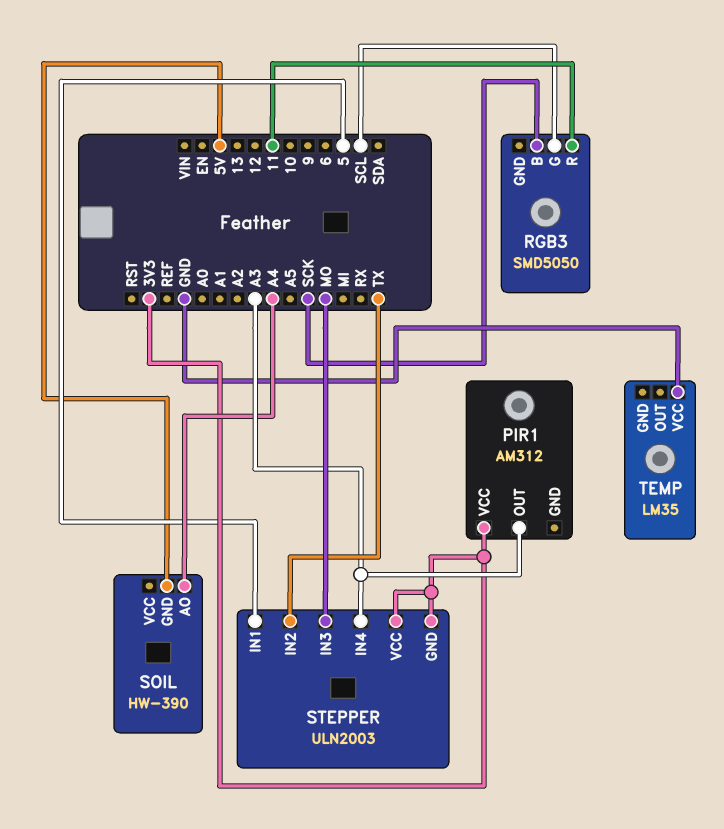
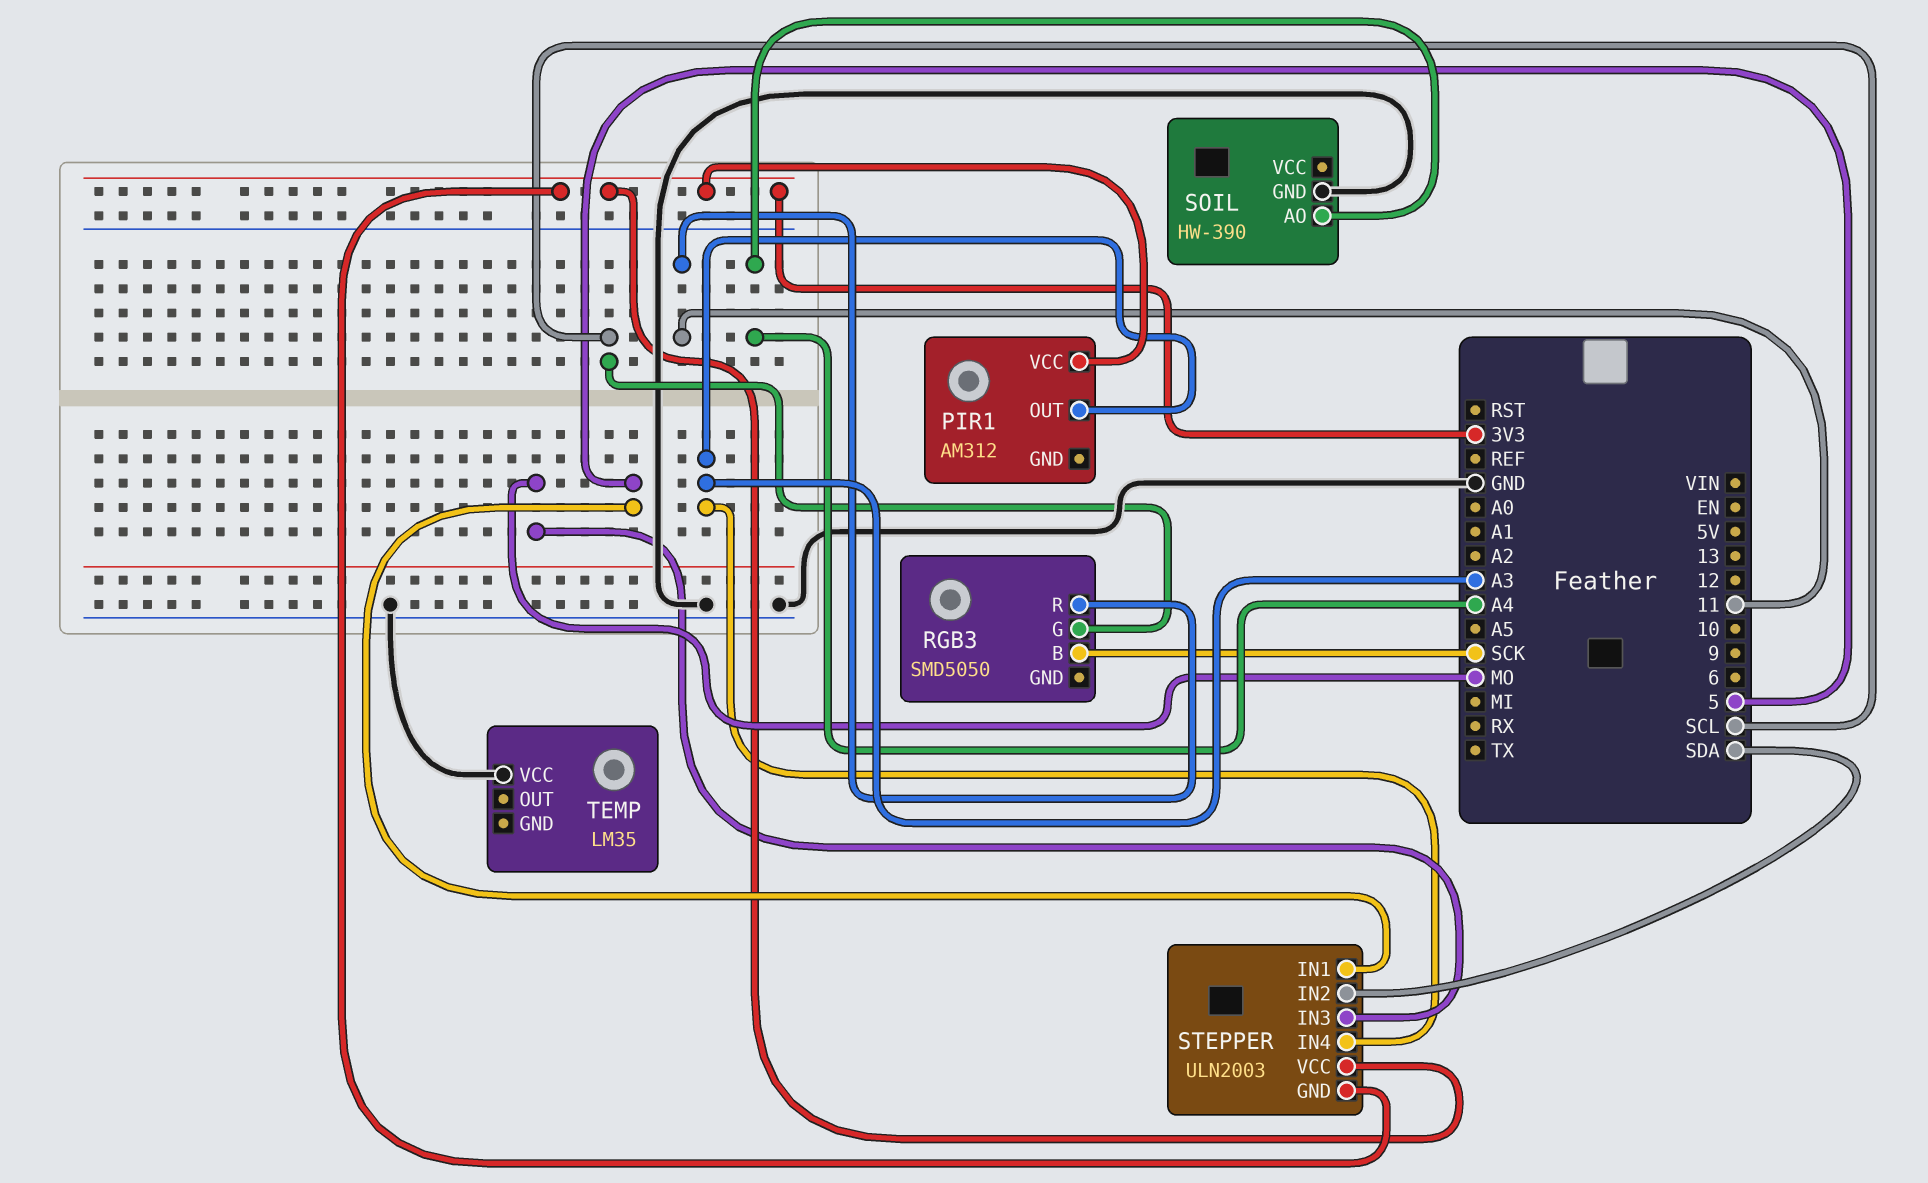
SOIL pin GND: 5V -> GND
STEPPER pin IN2: TX -> SDA

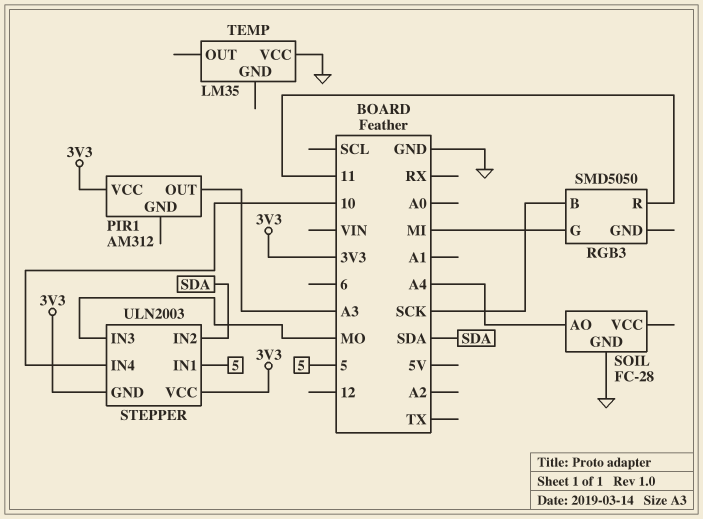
RGB3 pin G: SCL -> MI
SOIL: HW-390 -> FC-28
STEPPER pin IN4: A3 -> 10

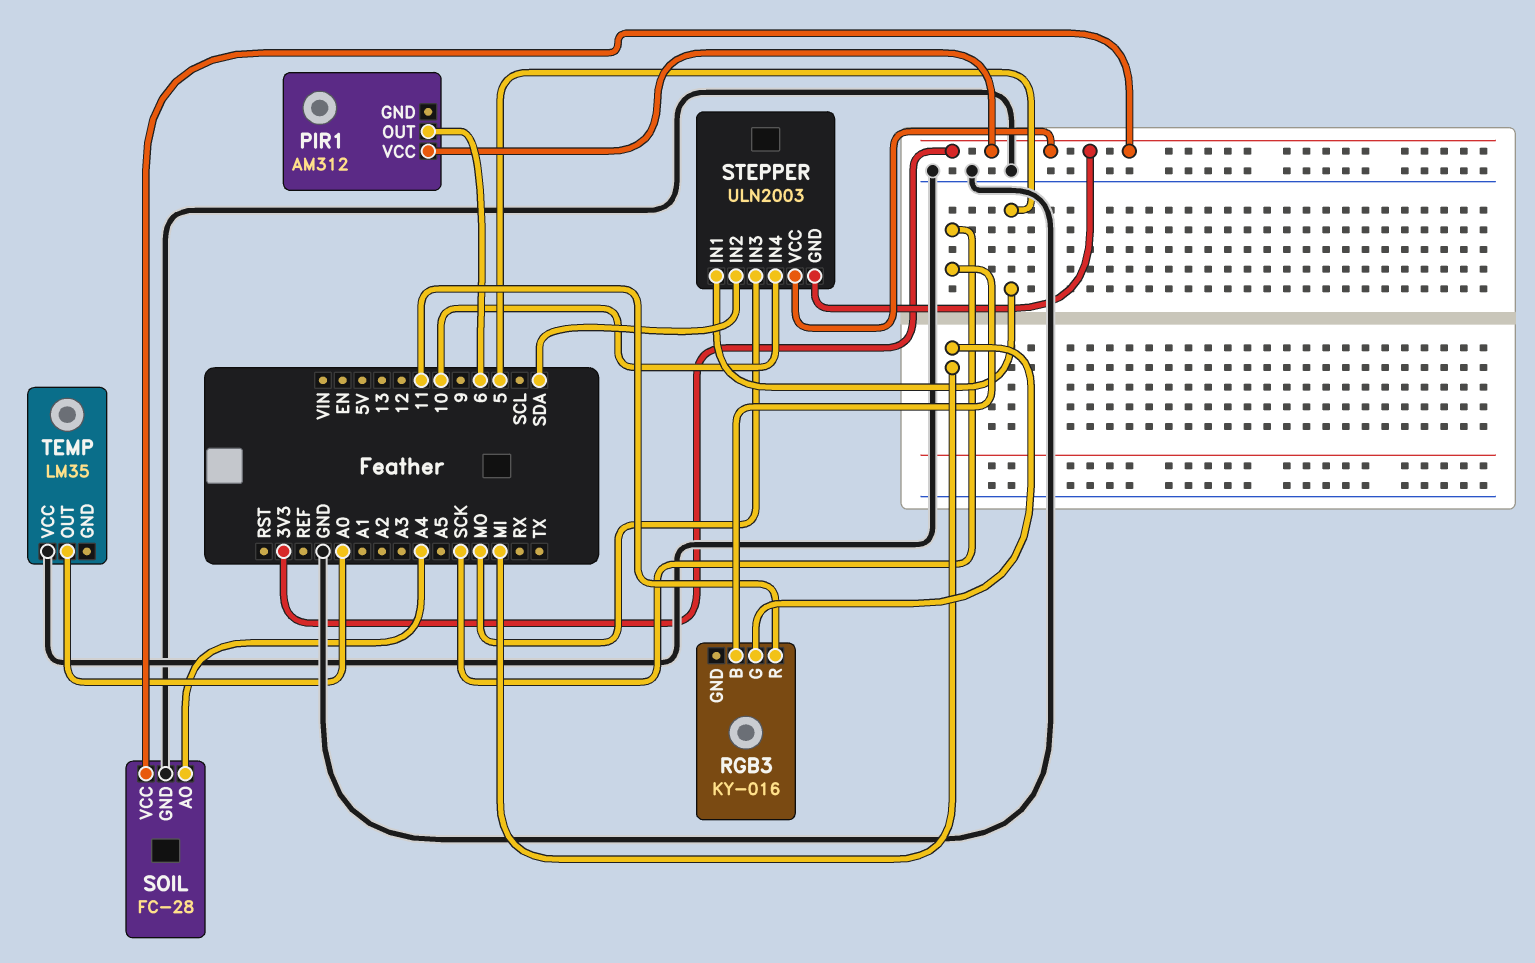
PIR1 pin OUT: A3 -> 6
RGB3: SMD5050 -> KY-016
SOIL pin VCC: none -> 3V3
TEMP pin OUT: none -> A0

